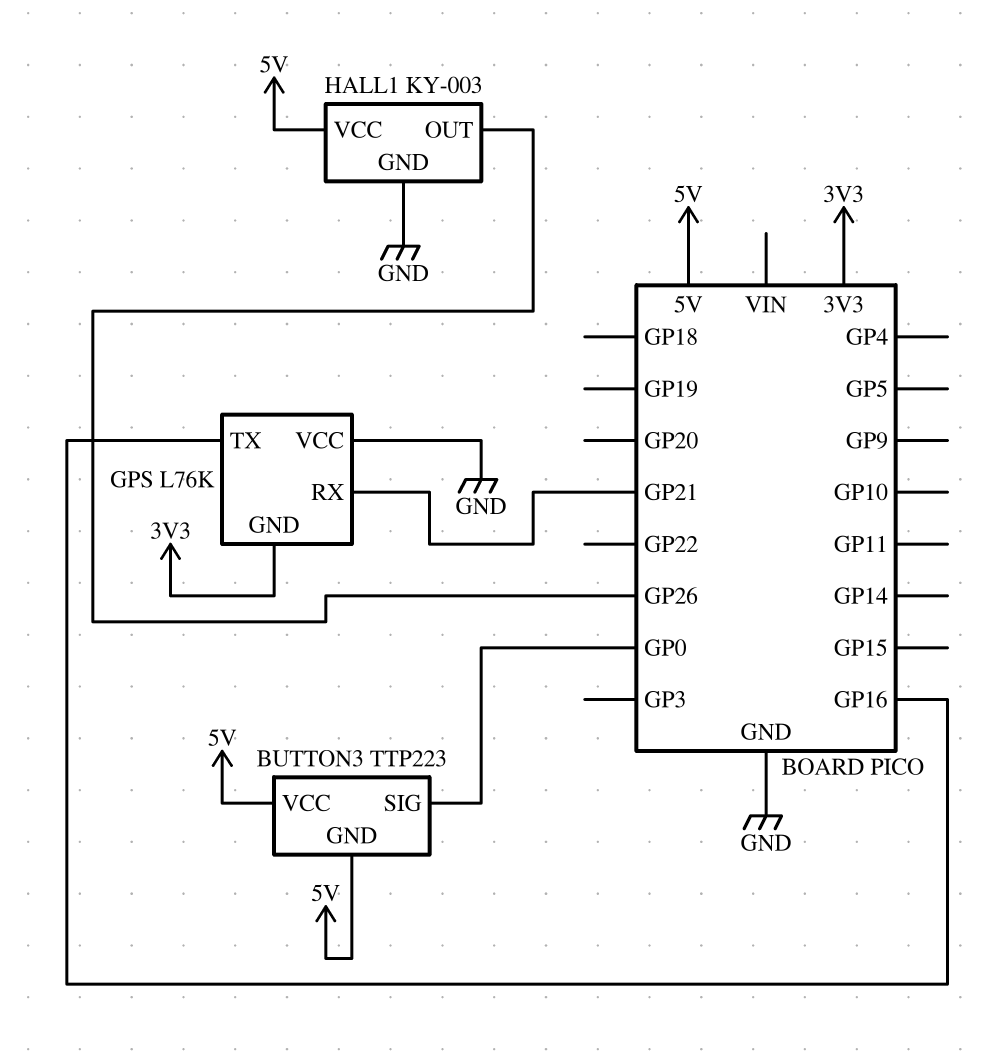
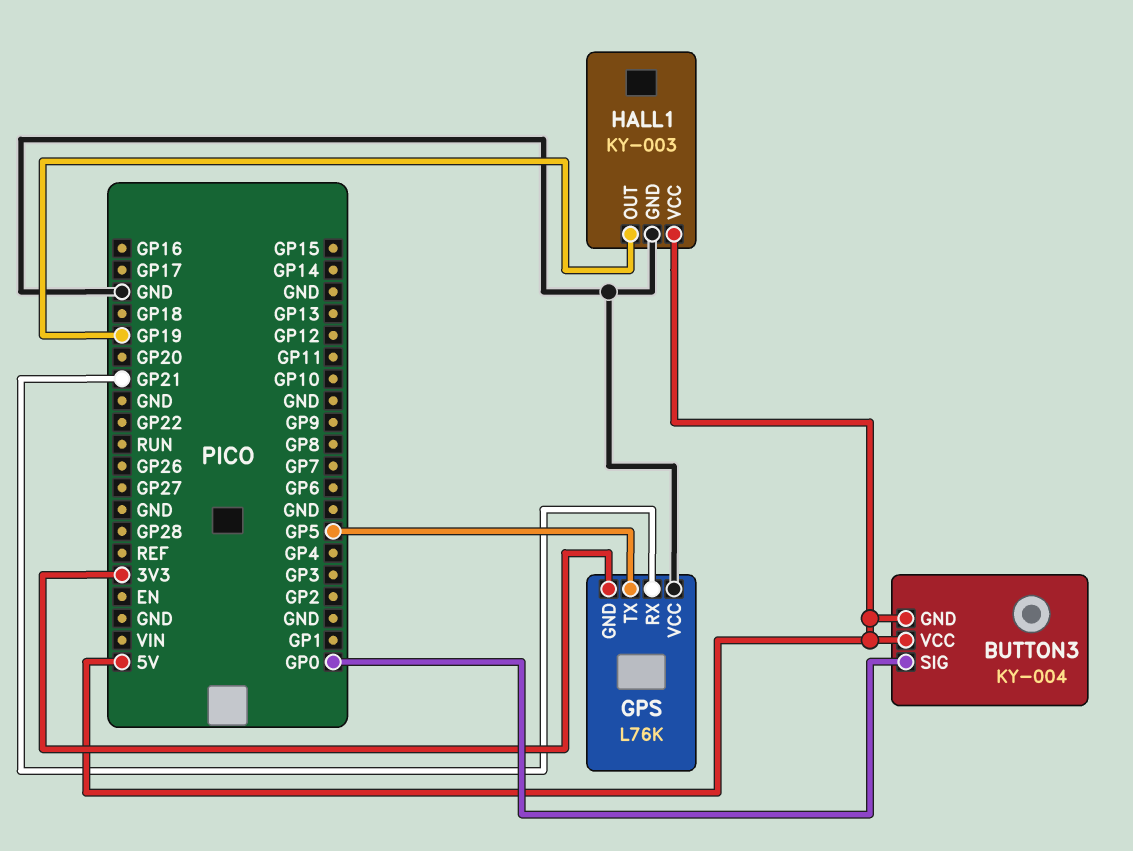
BUTTON3: TTP223 -> KY-004
GPS pin TX: GP16 -> GP5
HALL1 pin OUT: GP26 -> GP19

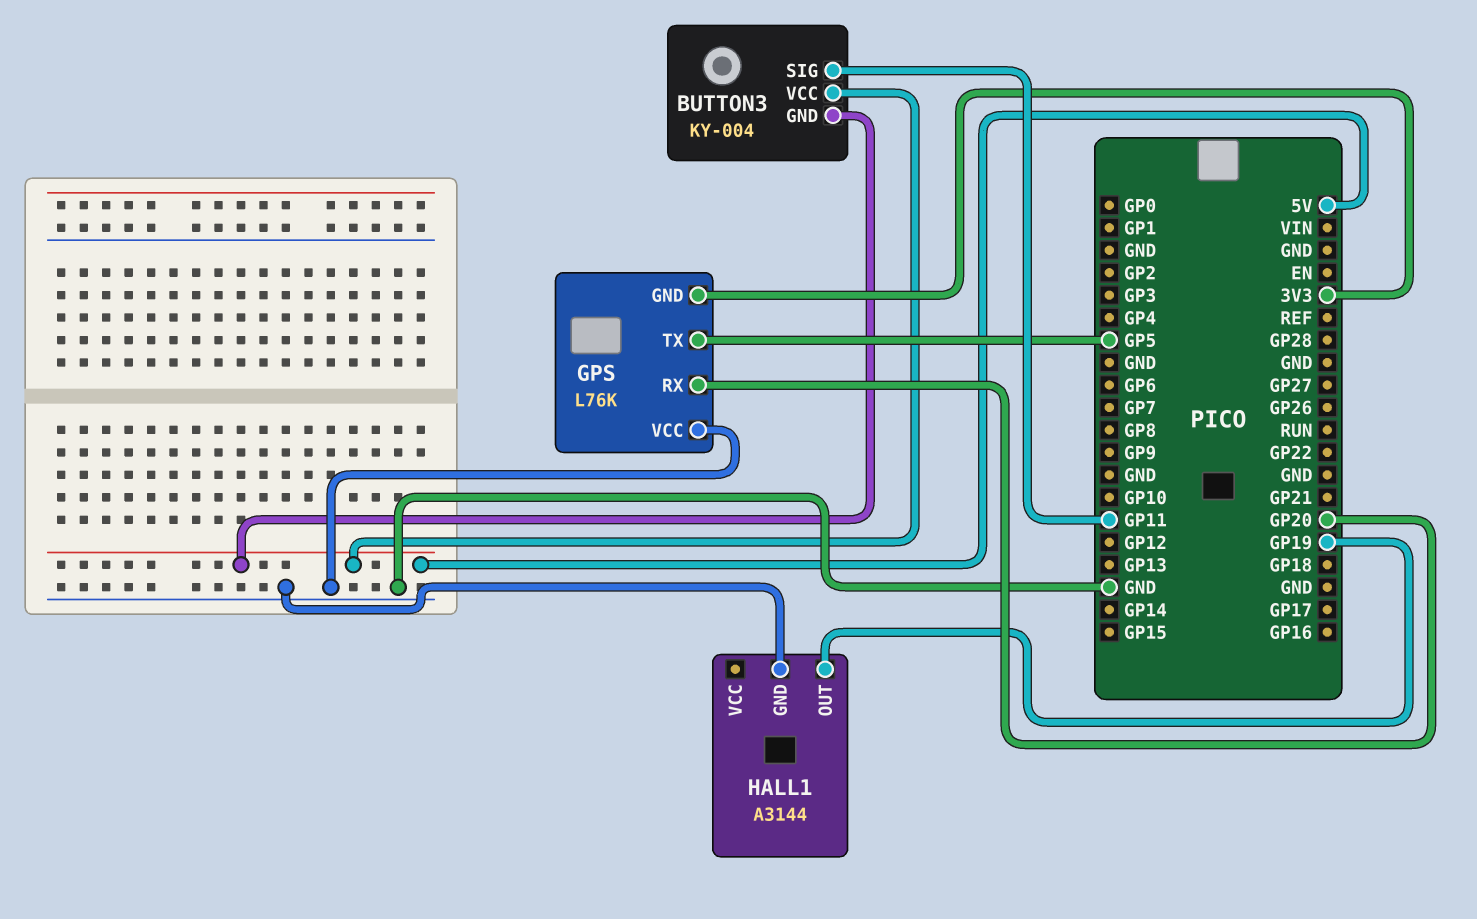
BUTTON3 pin SIG: GP0 -> GP11
GPS pin RX: GP21 -> GP20
HALL1: KY-003 -> A3144
HALL1 pin VCC: 5V -> none

